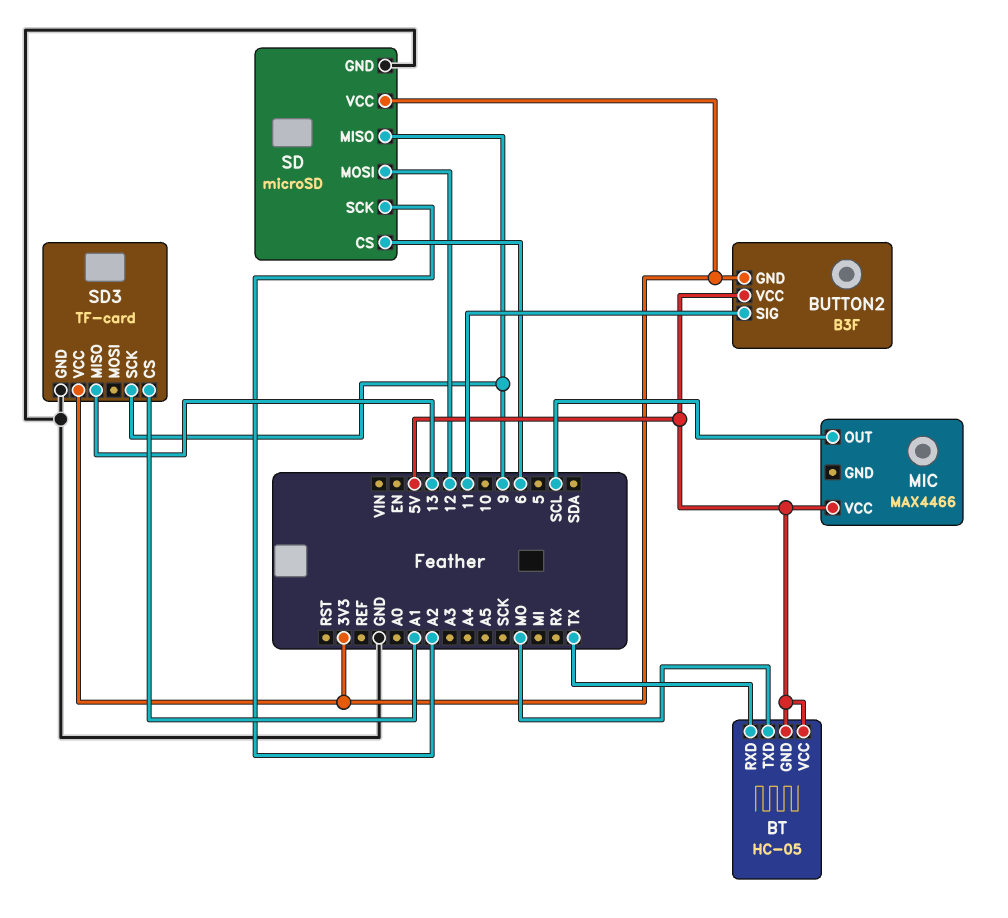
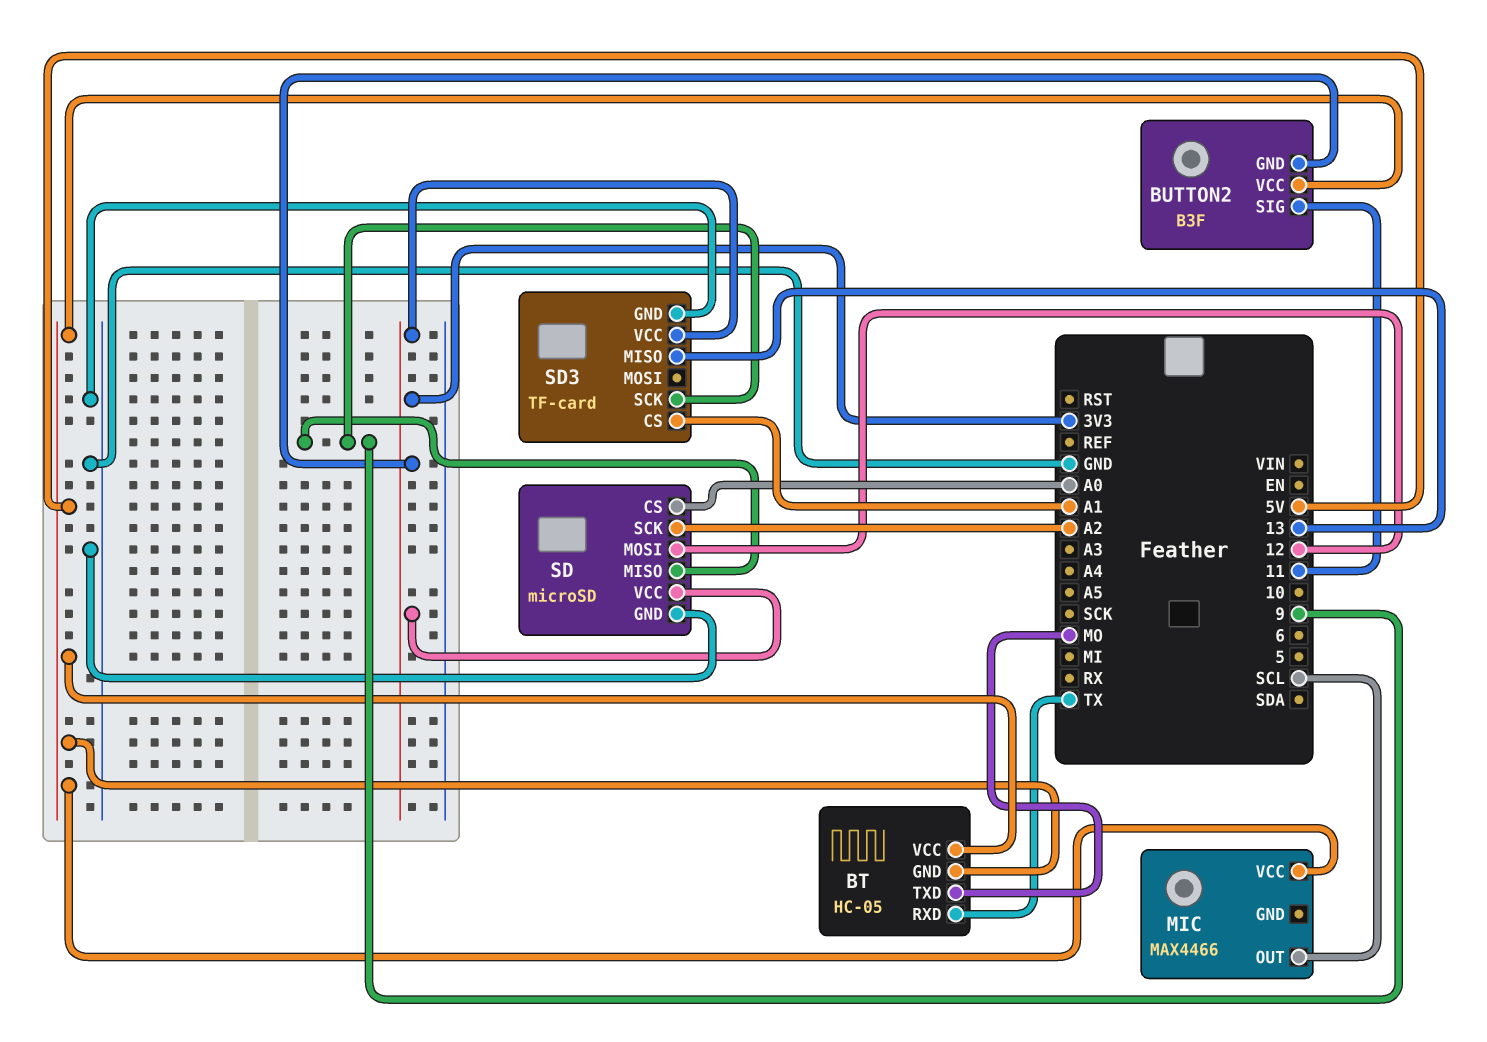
SD pin CS: 6 -> A0

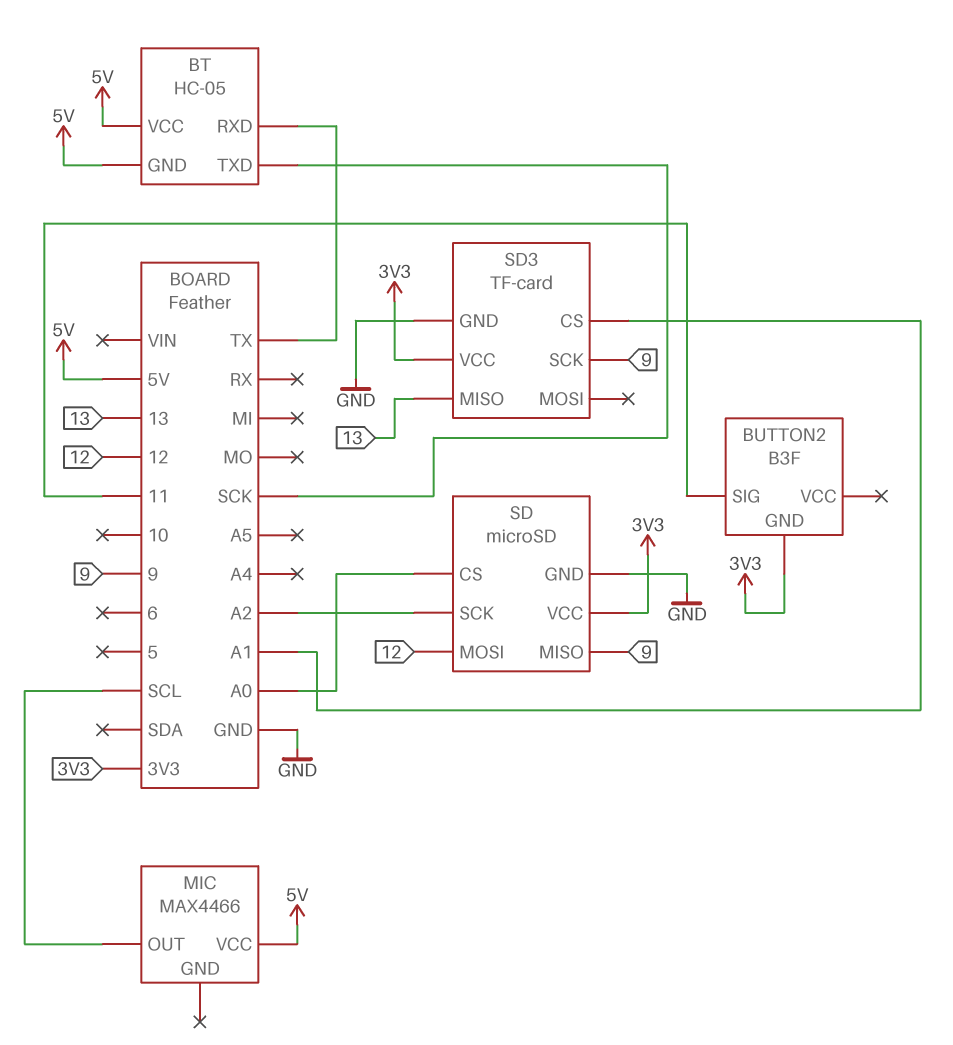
BT pin TXD: MO -> SCK
BUTTON2 pin VCC: 5V -> none

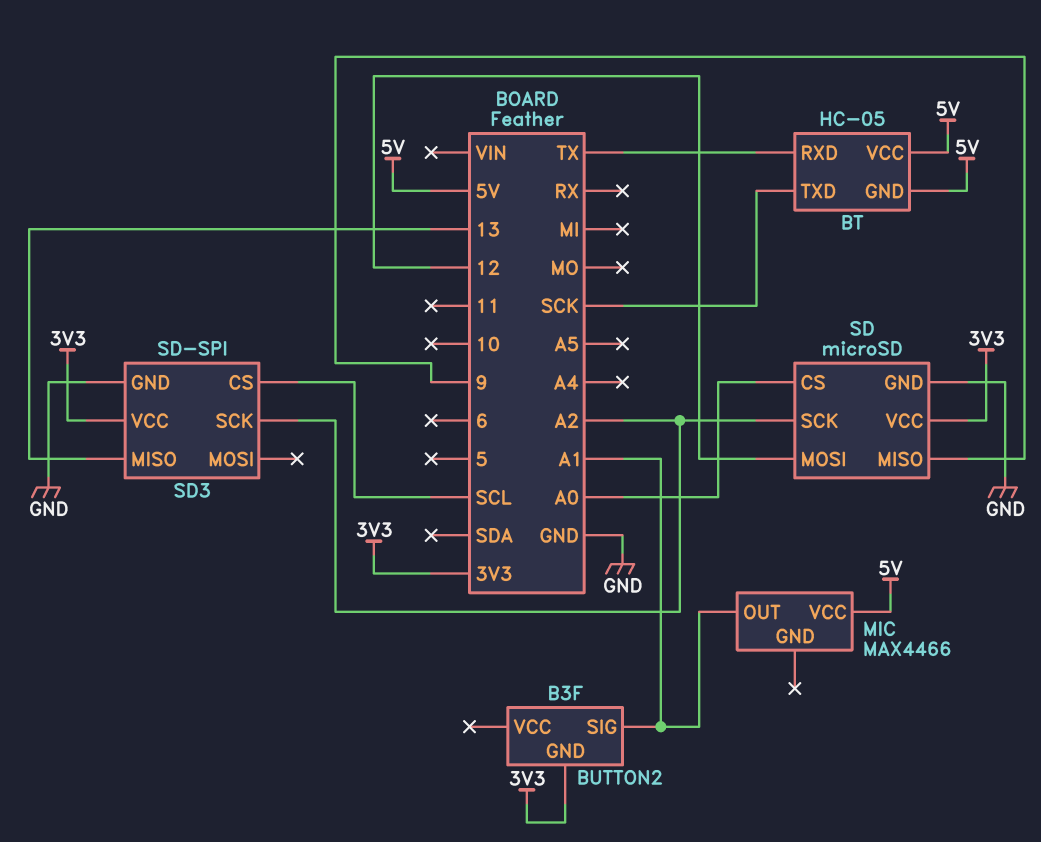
BUTTON2 pin SIG: 11 -> A1
MIC pin OUT: SCL -> A1
SD3: TF-card -> SD-SPI
SD3 pin CS: A1 -> SCL
SD3 pin SCK: 9 -> A2

